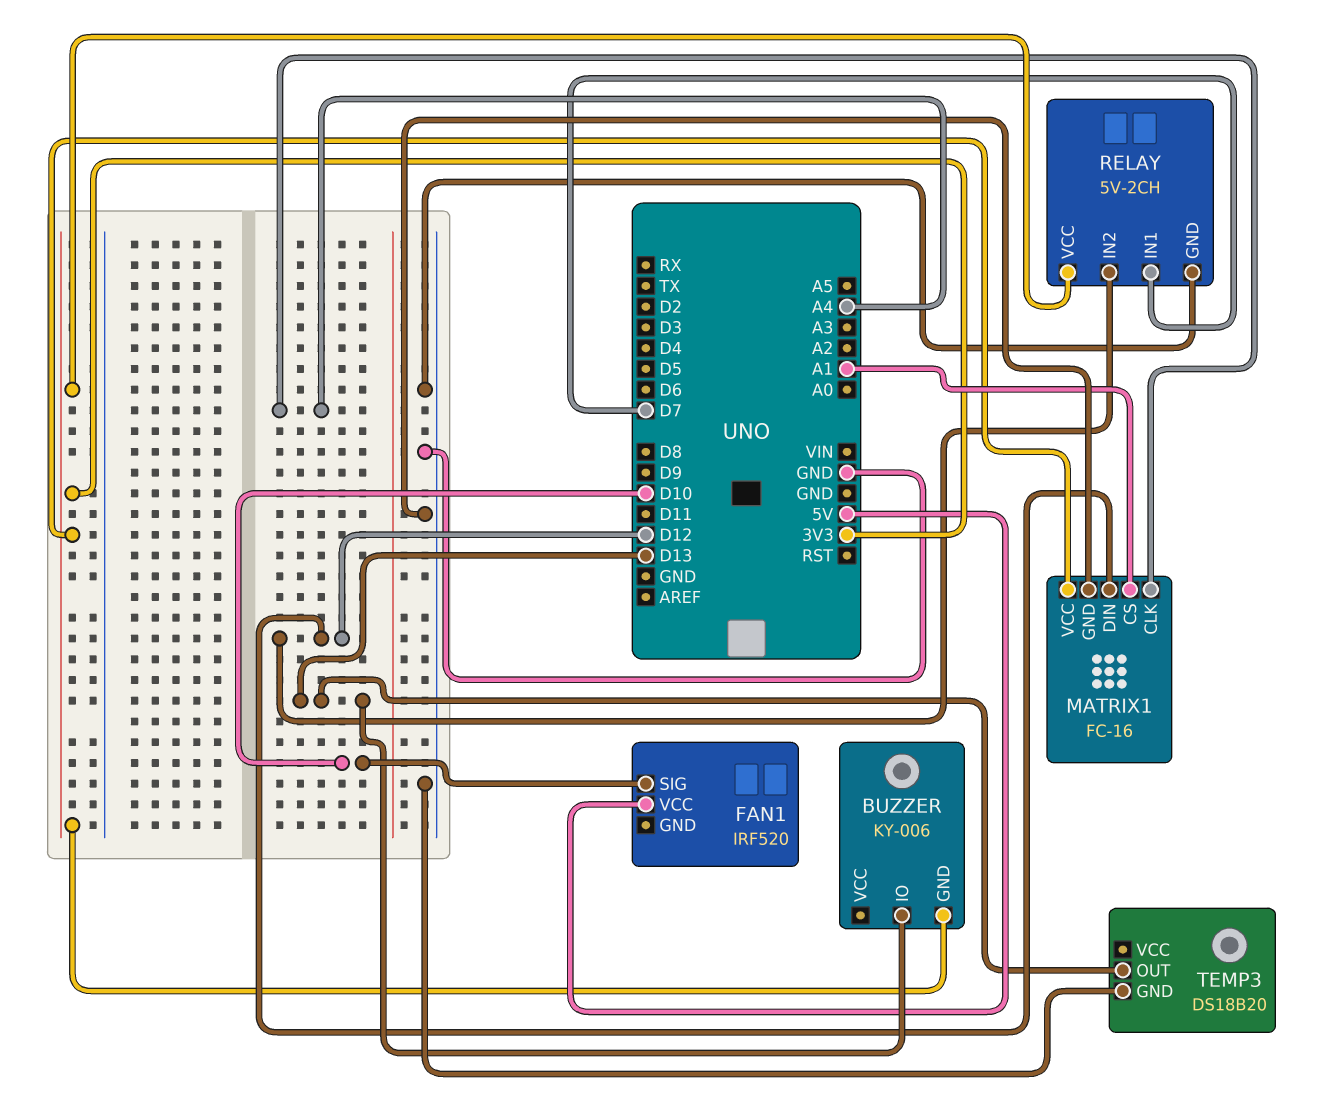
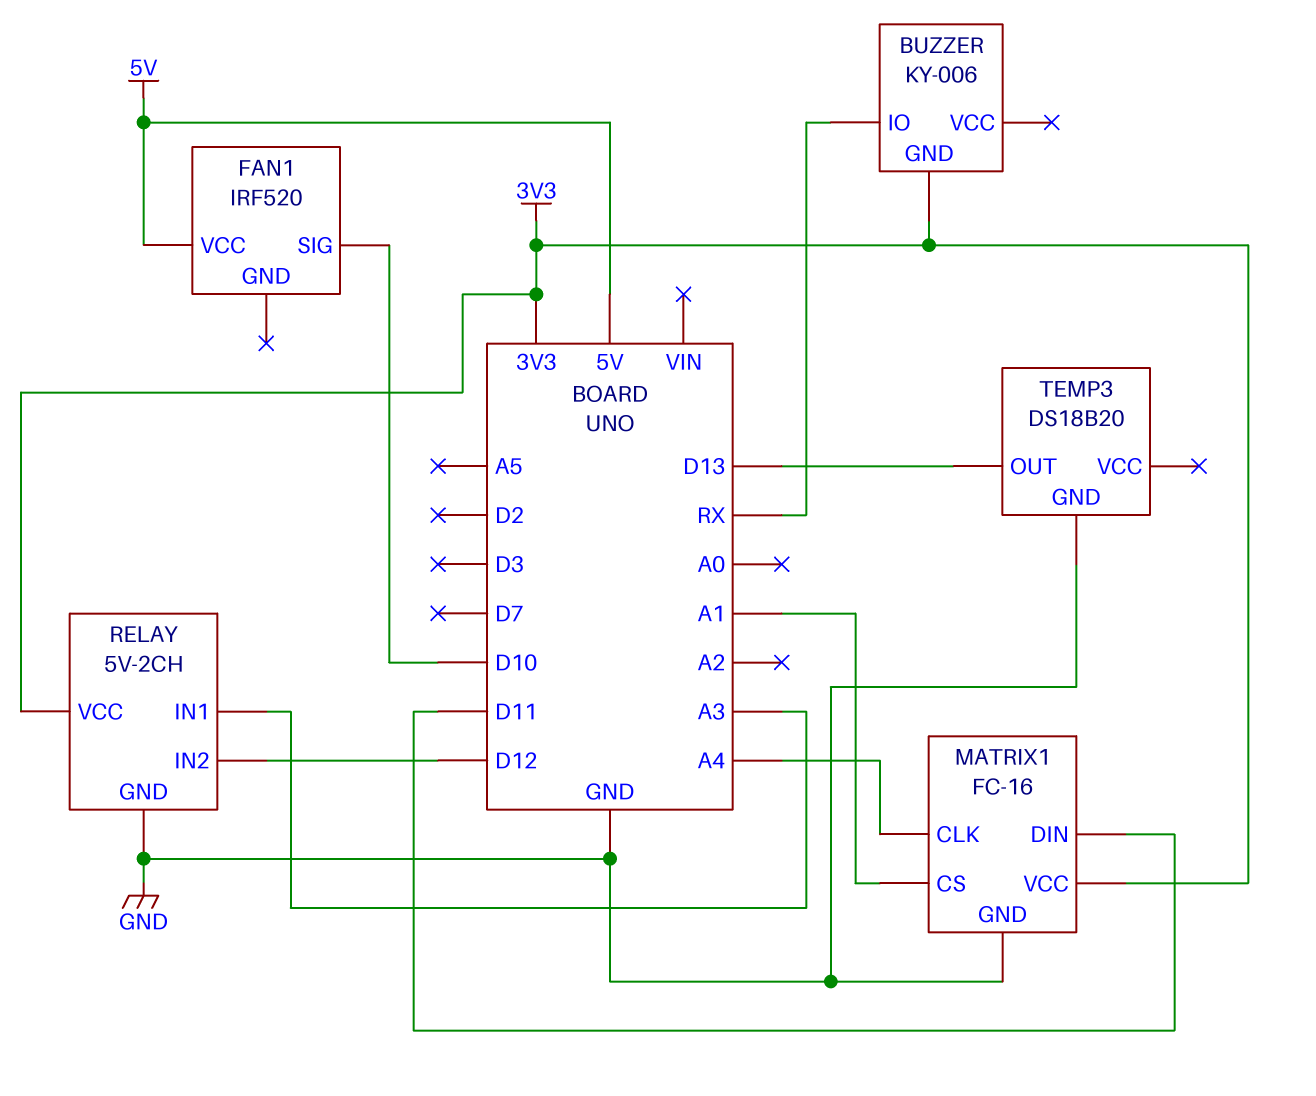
BUZZER pin IO: D13 -> RX
MATRIX1 pin DIN: D12 -> D11
RELAY pin IN1: D7 -> A3

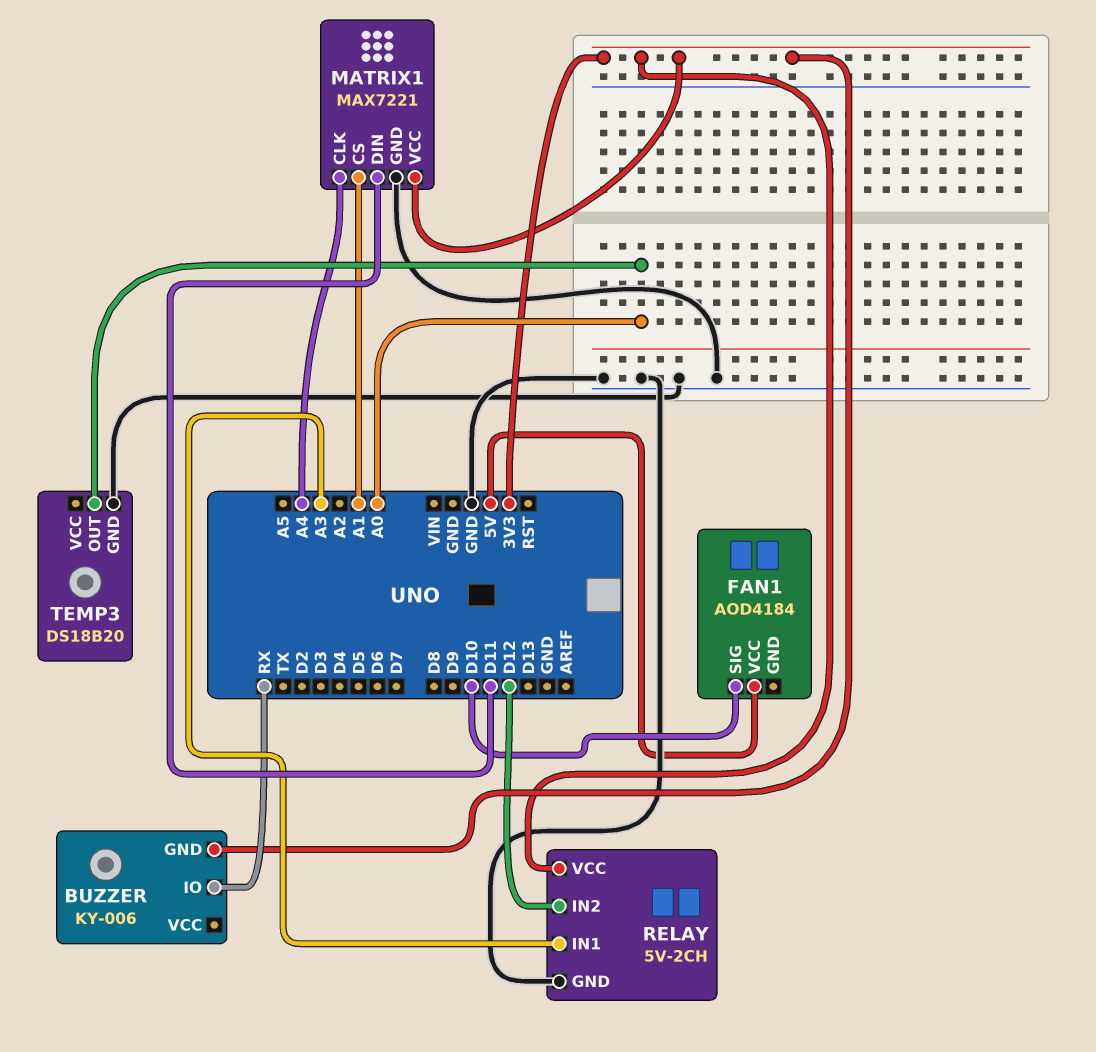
FAN1: IRF520 -> AOD4184
MATRIX1: FC-16 -> MAX7221
TEMP3 pin OUT: D13 -> A0

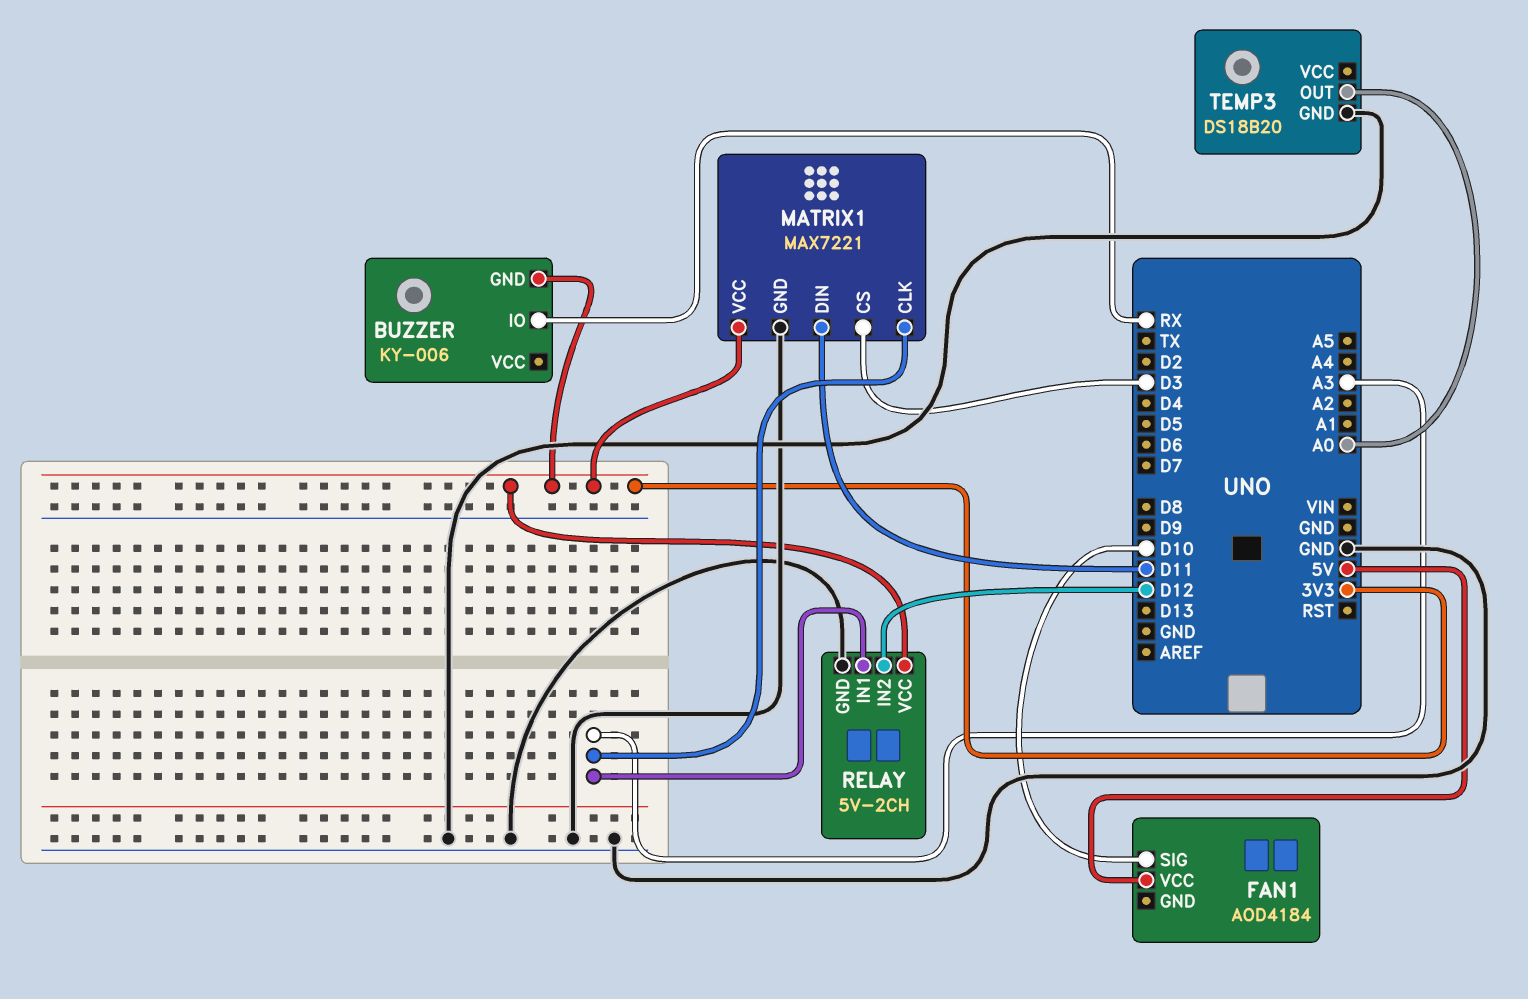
MATRIX1 pin CLK: A4 -> A3
MATRIX1 pin CS: A1 -> D3

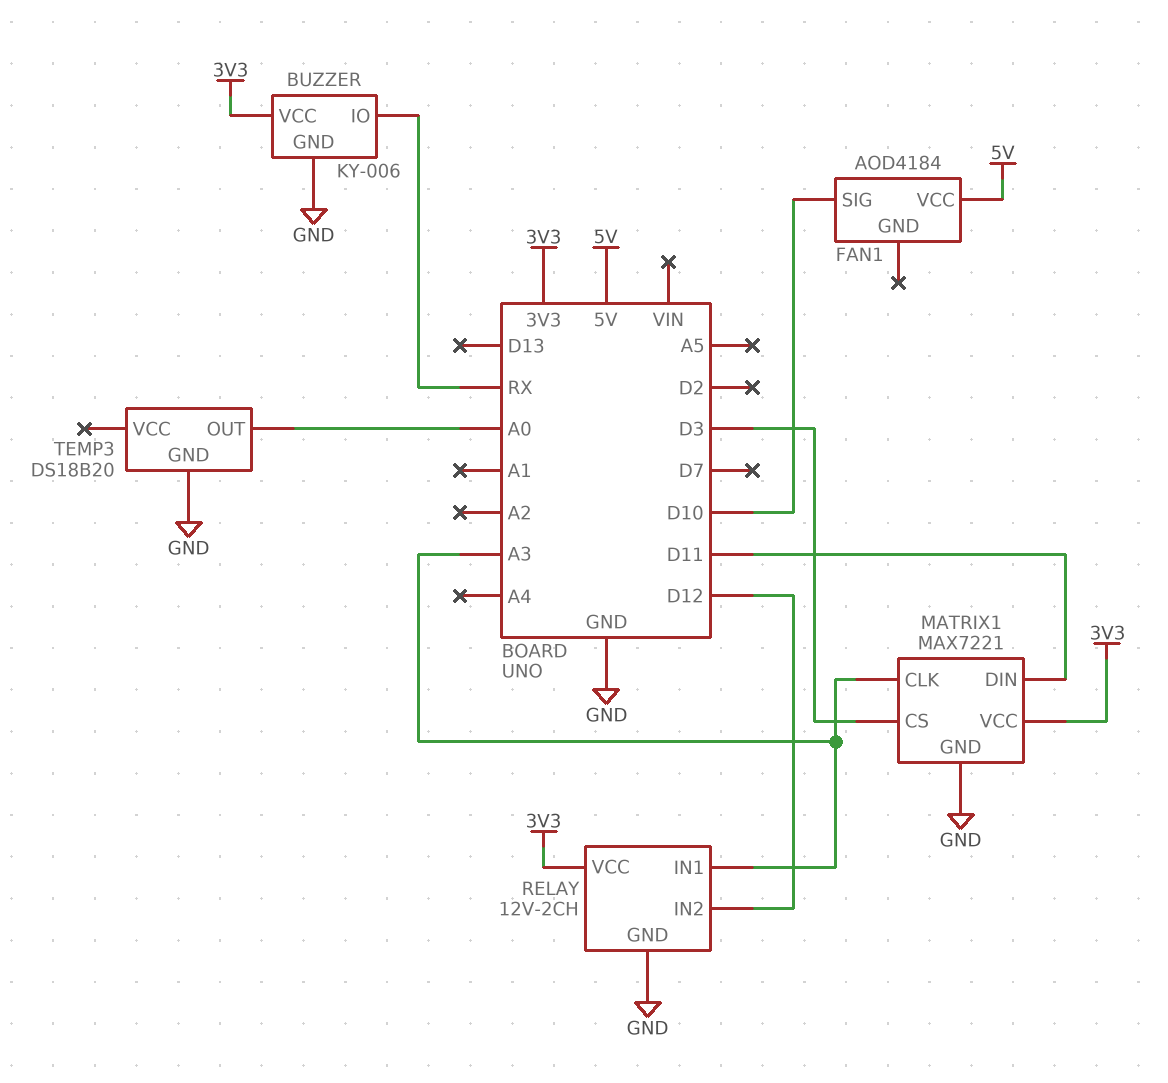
BUZZER pin GND: 3V3 -> GND
BUZZER pin VCC: none -> 3V3
RELAY: 5V-2CH -> 12V-2CH

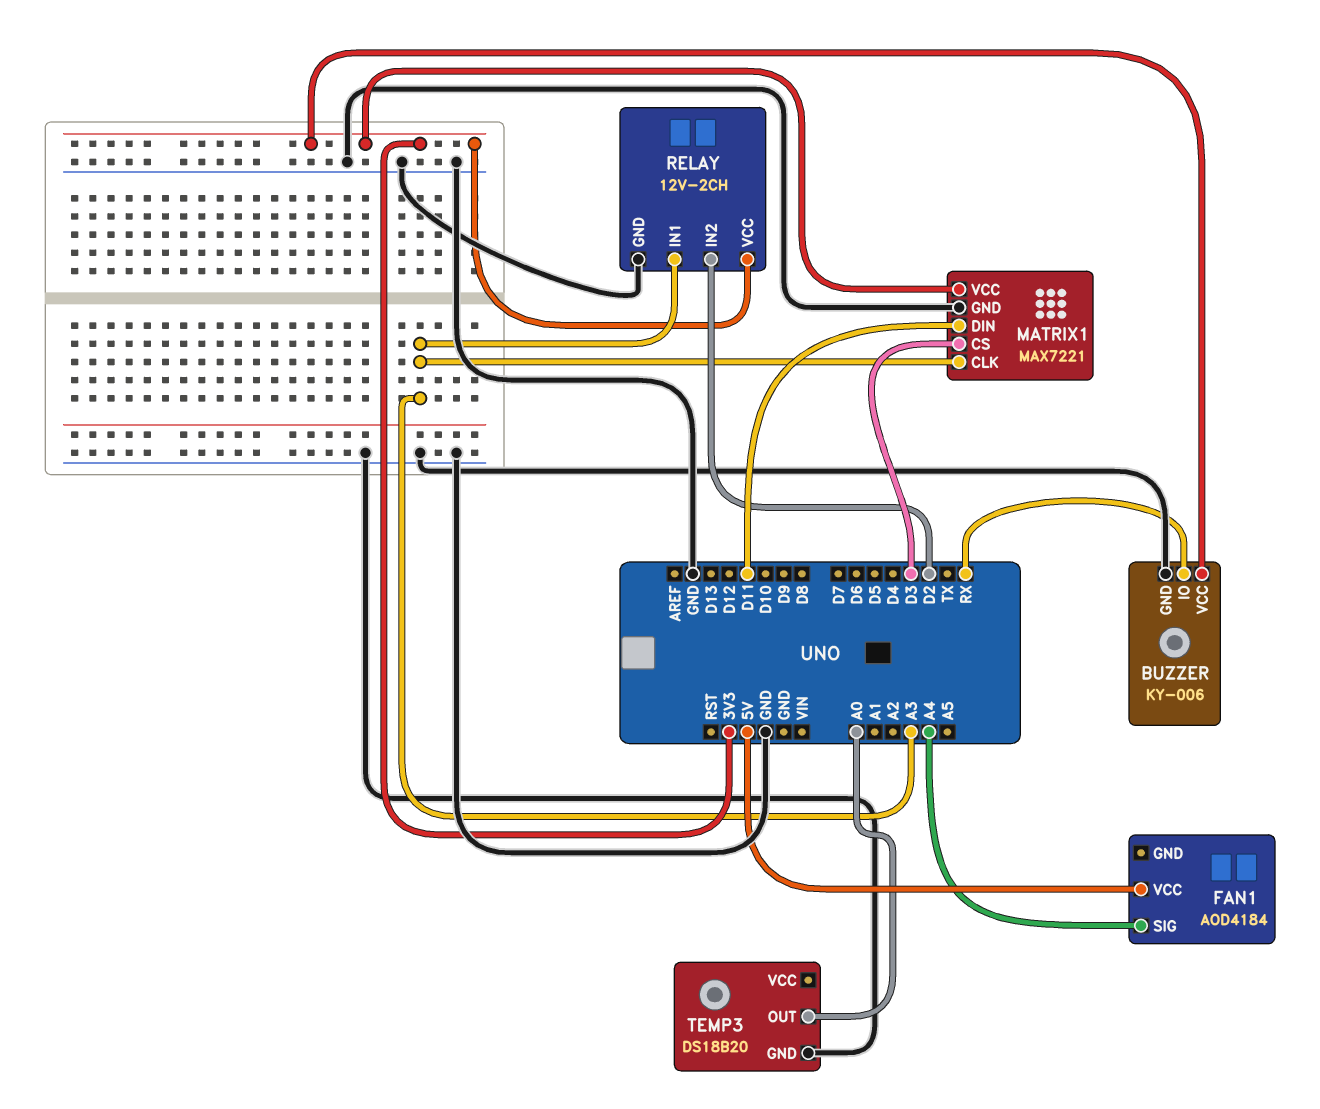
FAN1 pin SIG: D10 -> A4
RELAY pin IN2: D12 -> D2

